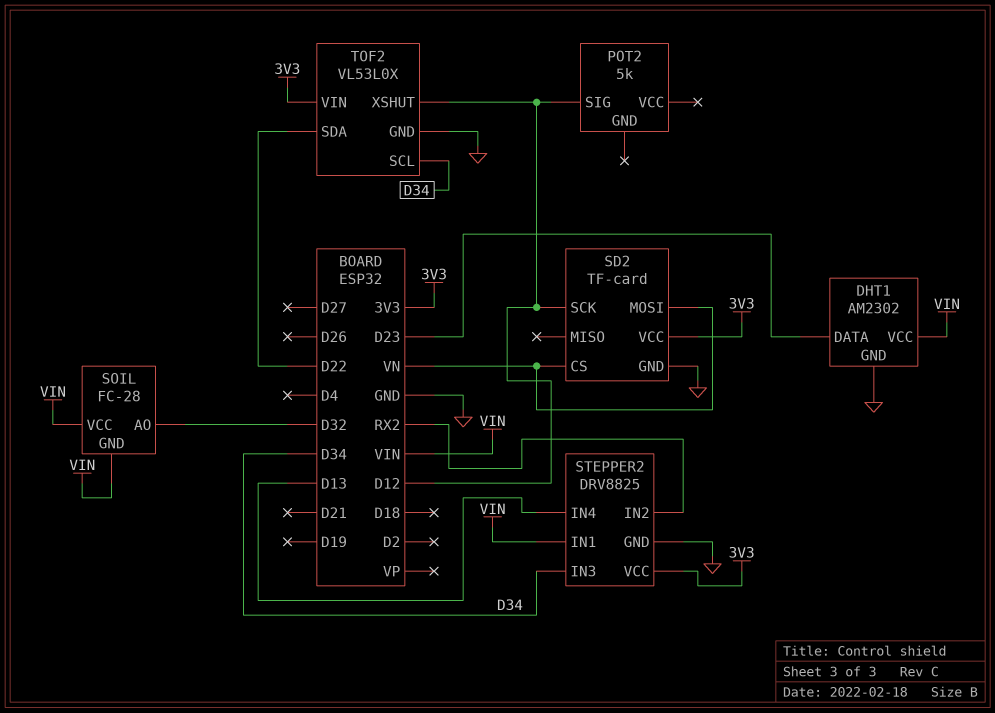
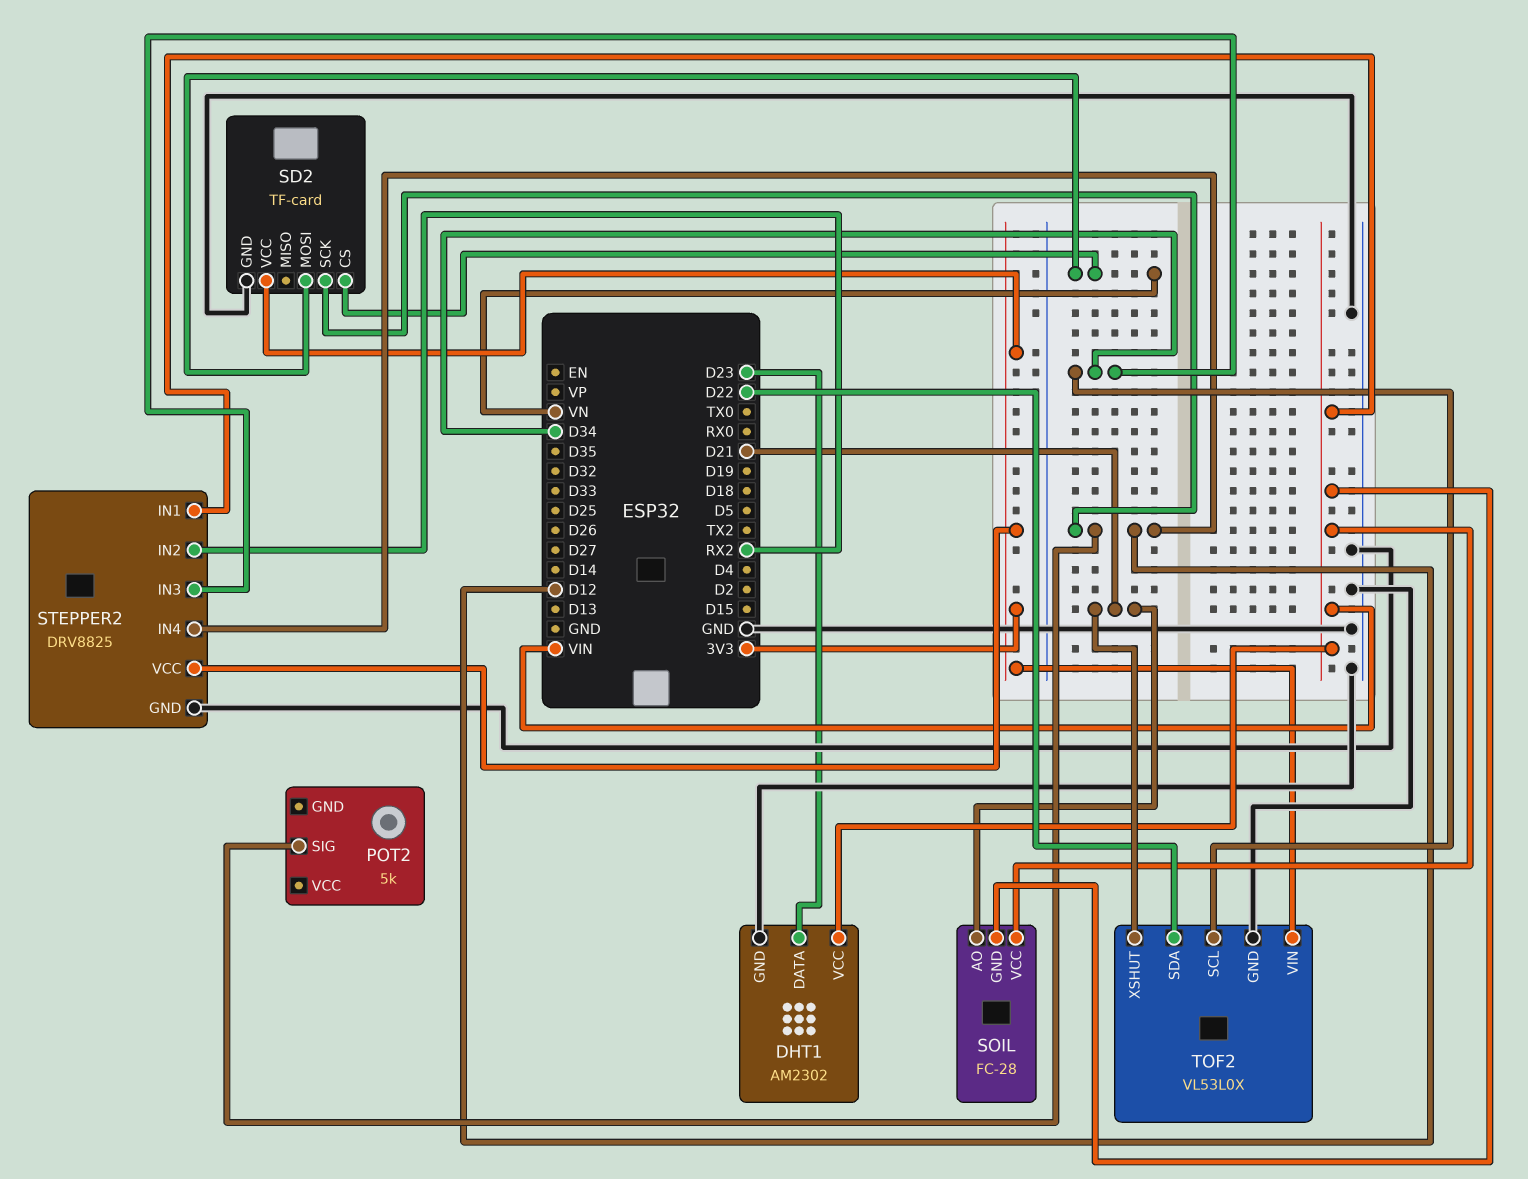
SOIL pin AO: D32 -> D21
STEPPER2 pin IN4: D13 -> D12
TOF2 pin XSHUT: D12 -> D21

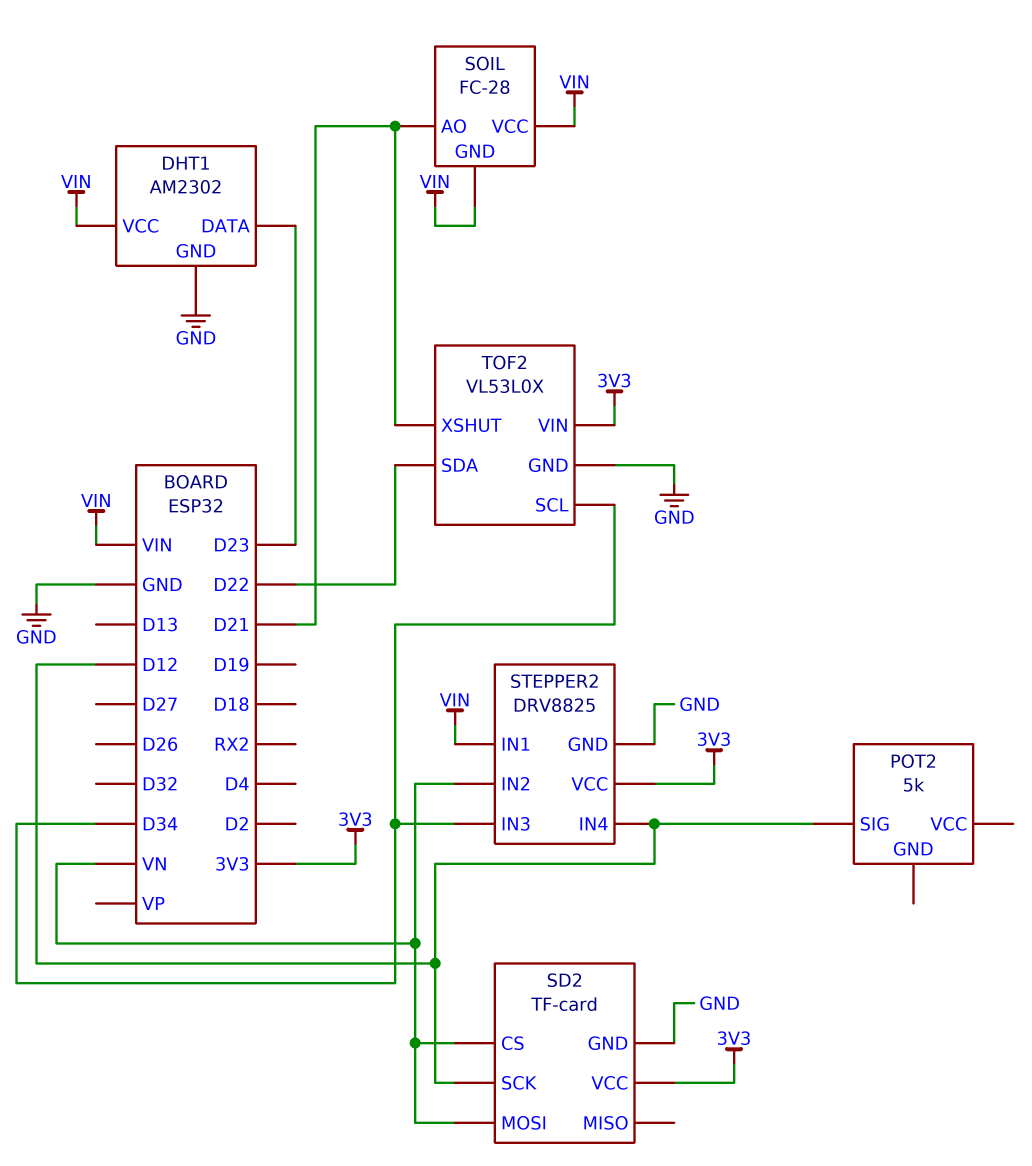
STEPPER2 pin IN2: RX2 -> VN

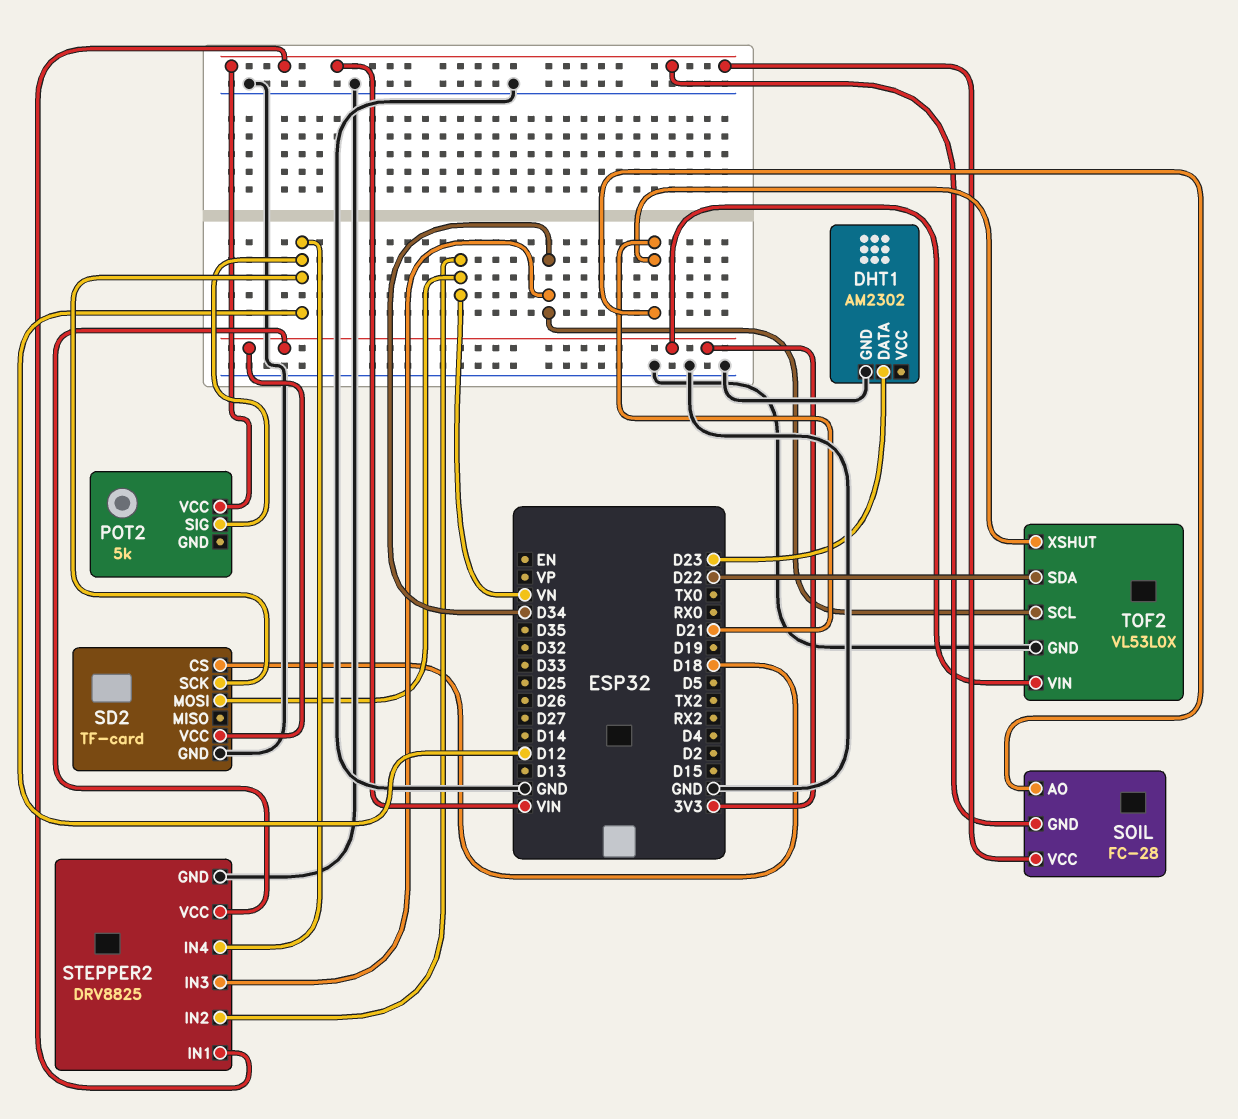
DHT1 pin VCC: VIN -> none
POT2 pin VCC: none -> VIN
SD2 pin CS: VN -> D18

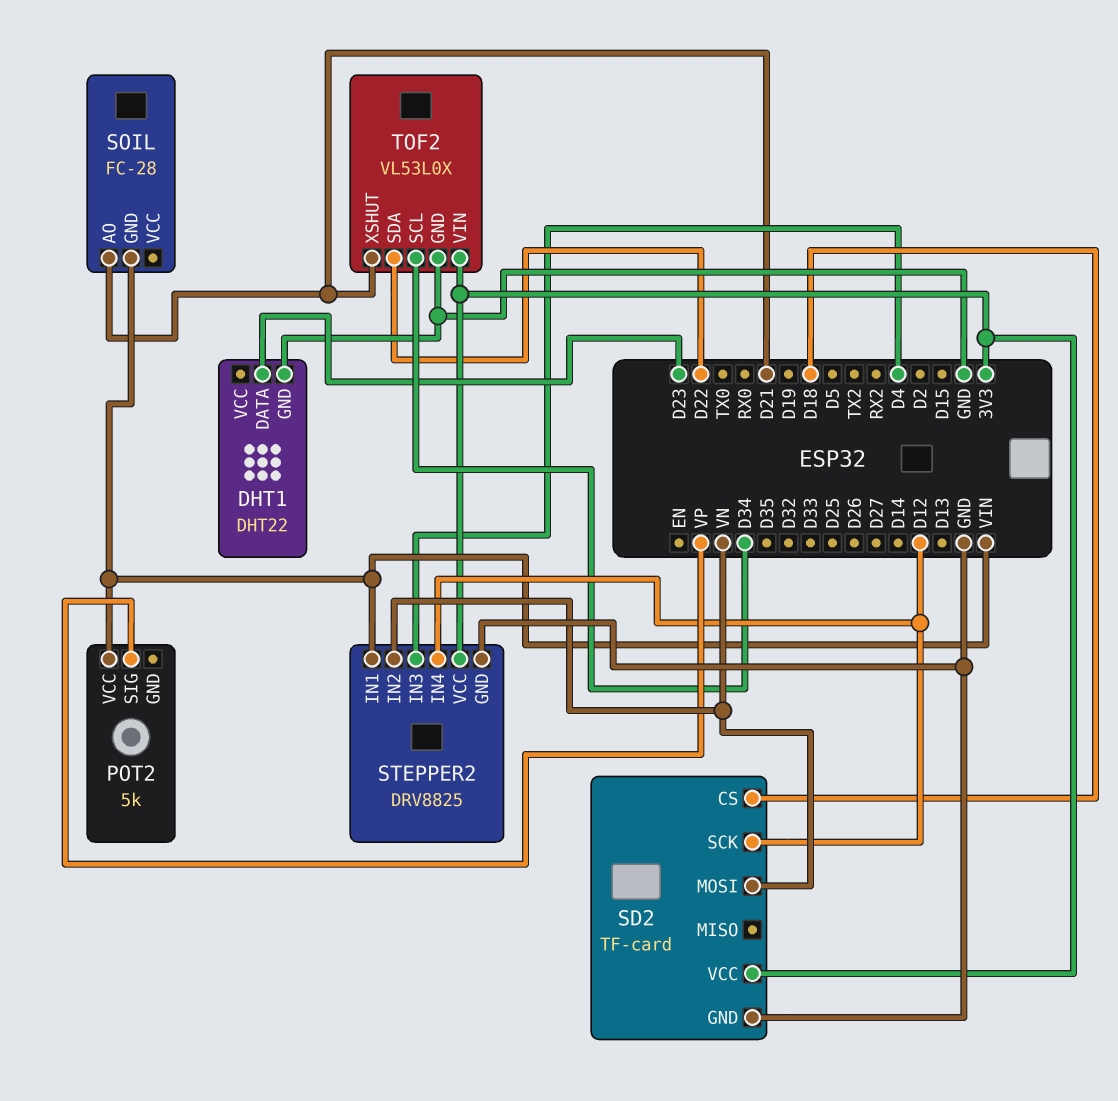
DHT1: AM2302 -> DHT22
POT2 pin SIG: D12 -> VP
SOIL pin VCC: VIN -> none
STEPPER2 pin IN3: D34 -> D4

